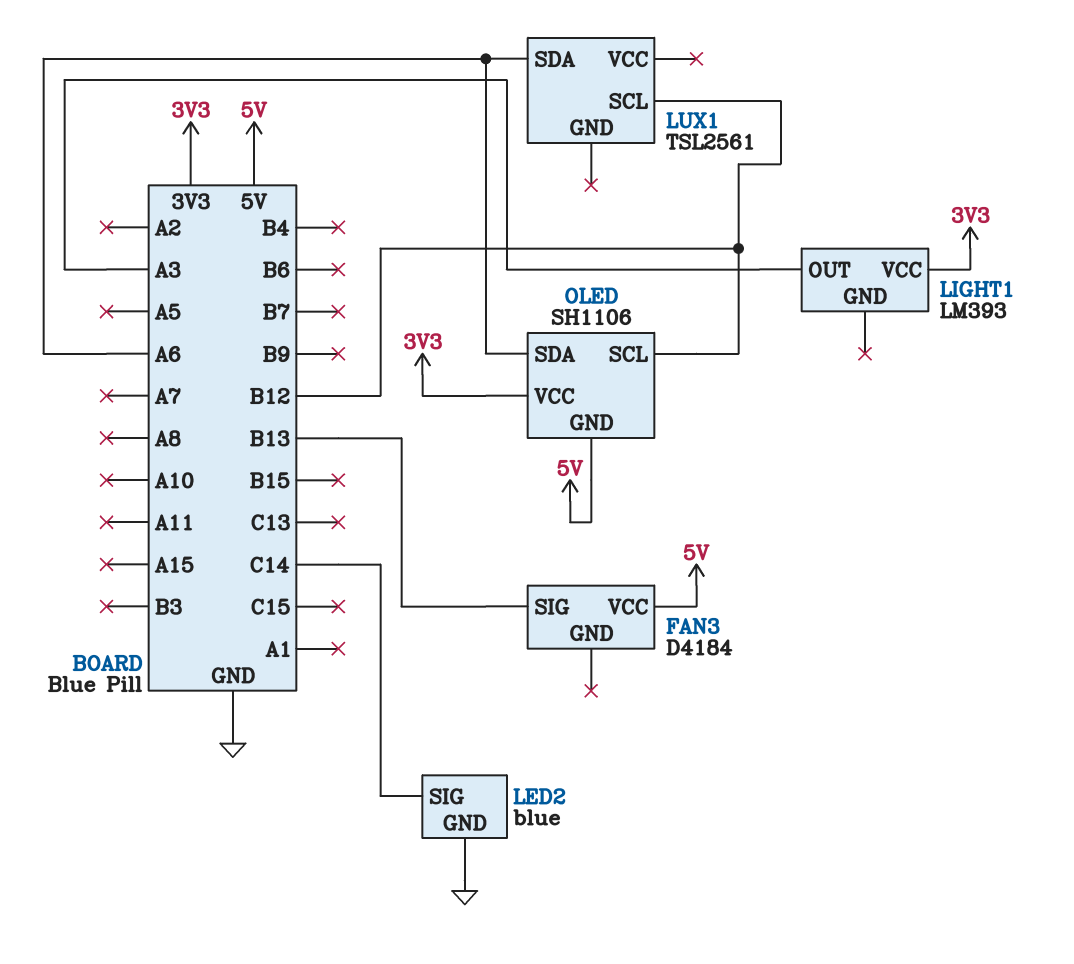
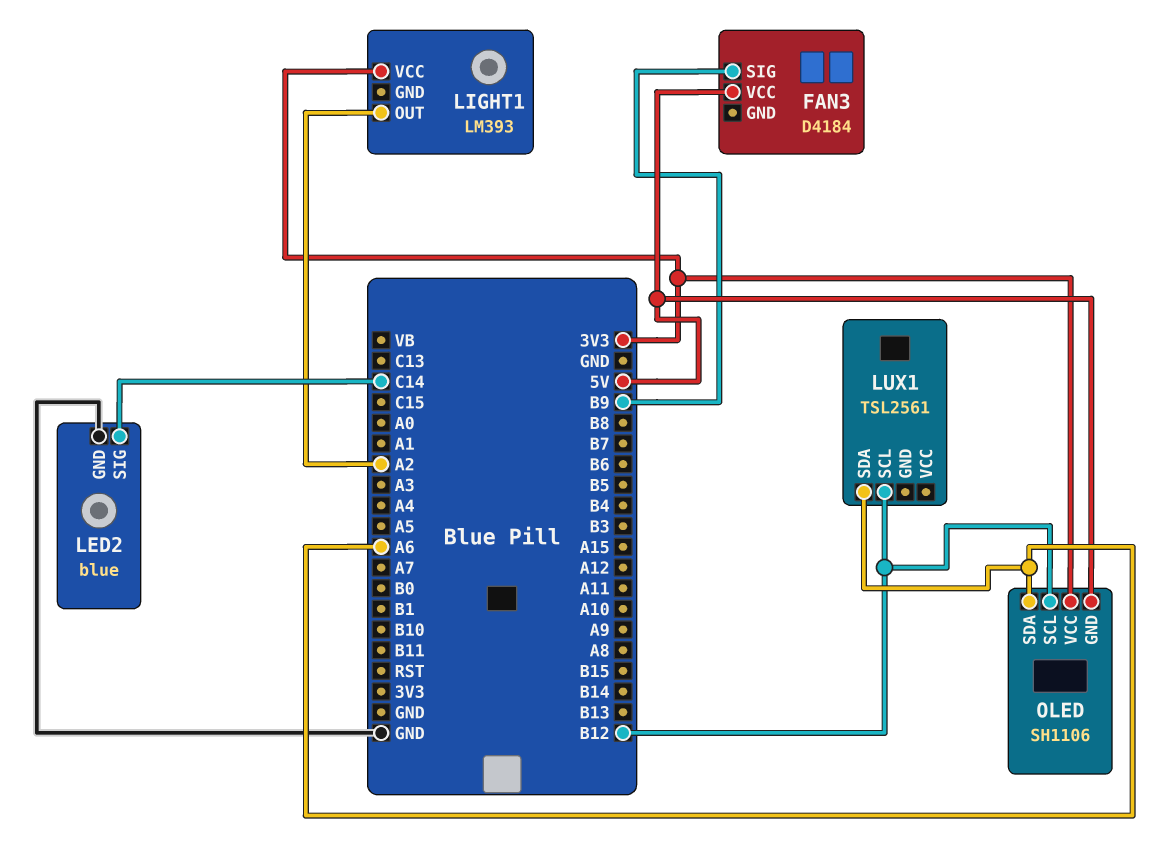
FAN3 pin SIG: B13 -> B9
LIGHT1 pin OUT: A3 -> A2

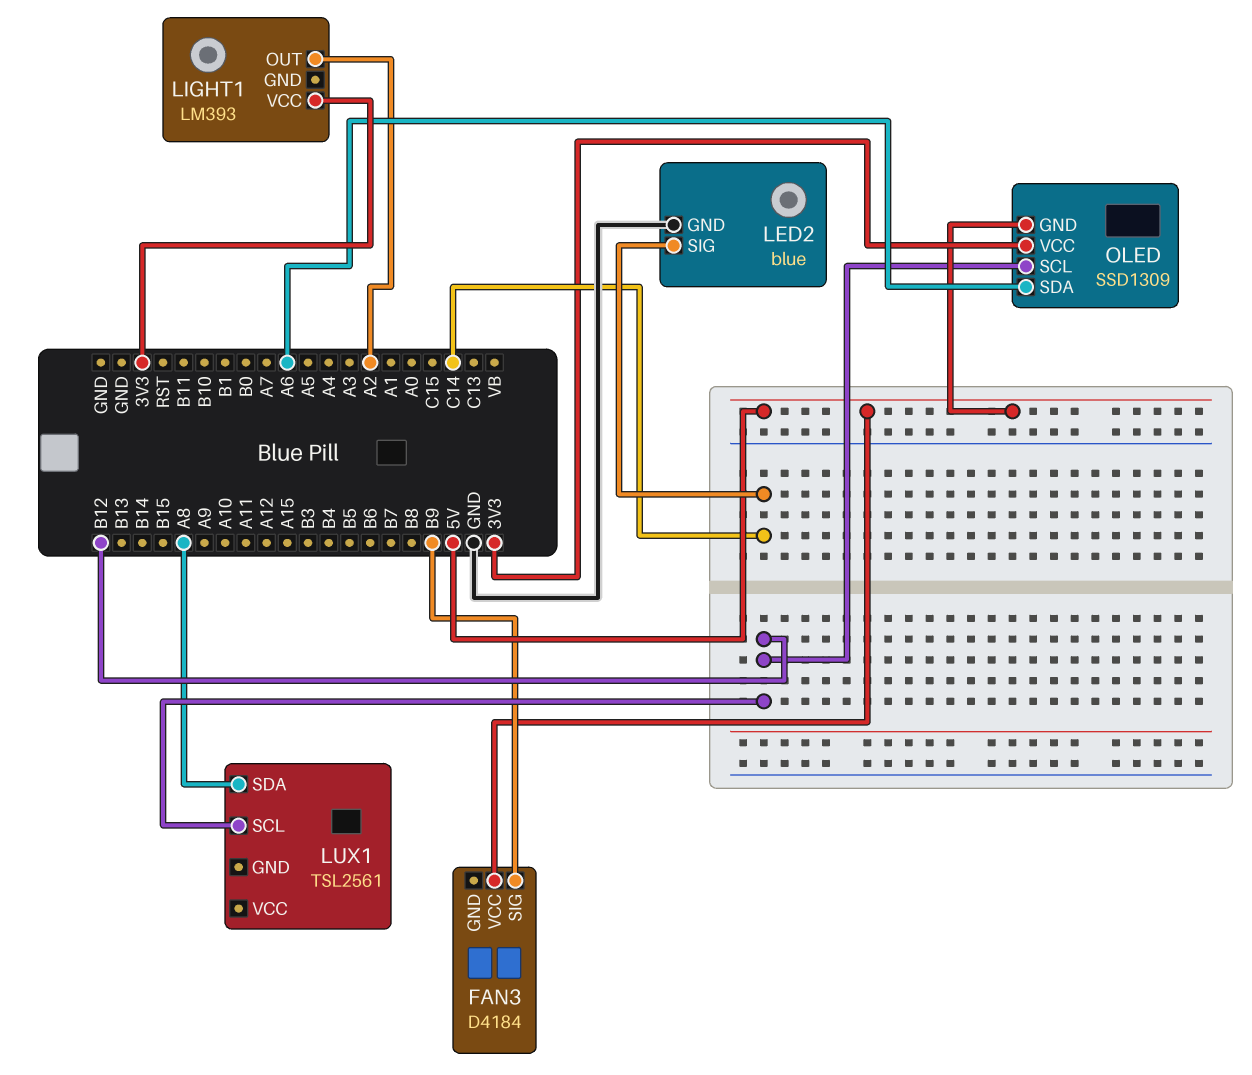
LUX1 pin SDA: A6 -> A8
OLED: SH1106 -> SSD1309

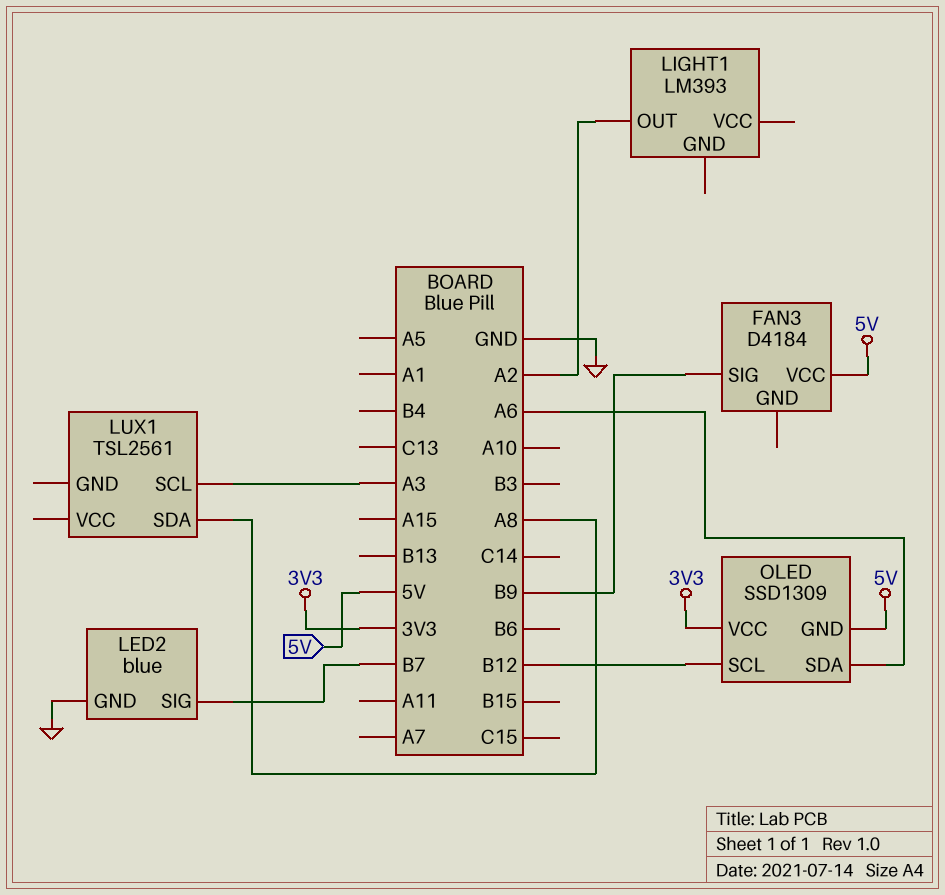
LED2 pin SIG: C14 -> B7
LIGHT1 pin VCC: 3V3 -> none
LUX1 pin SCL: B12 -> A3

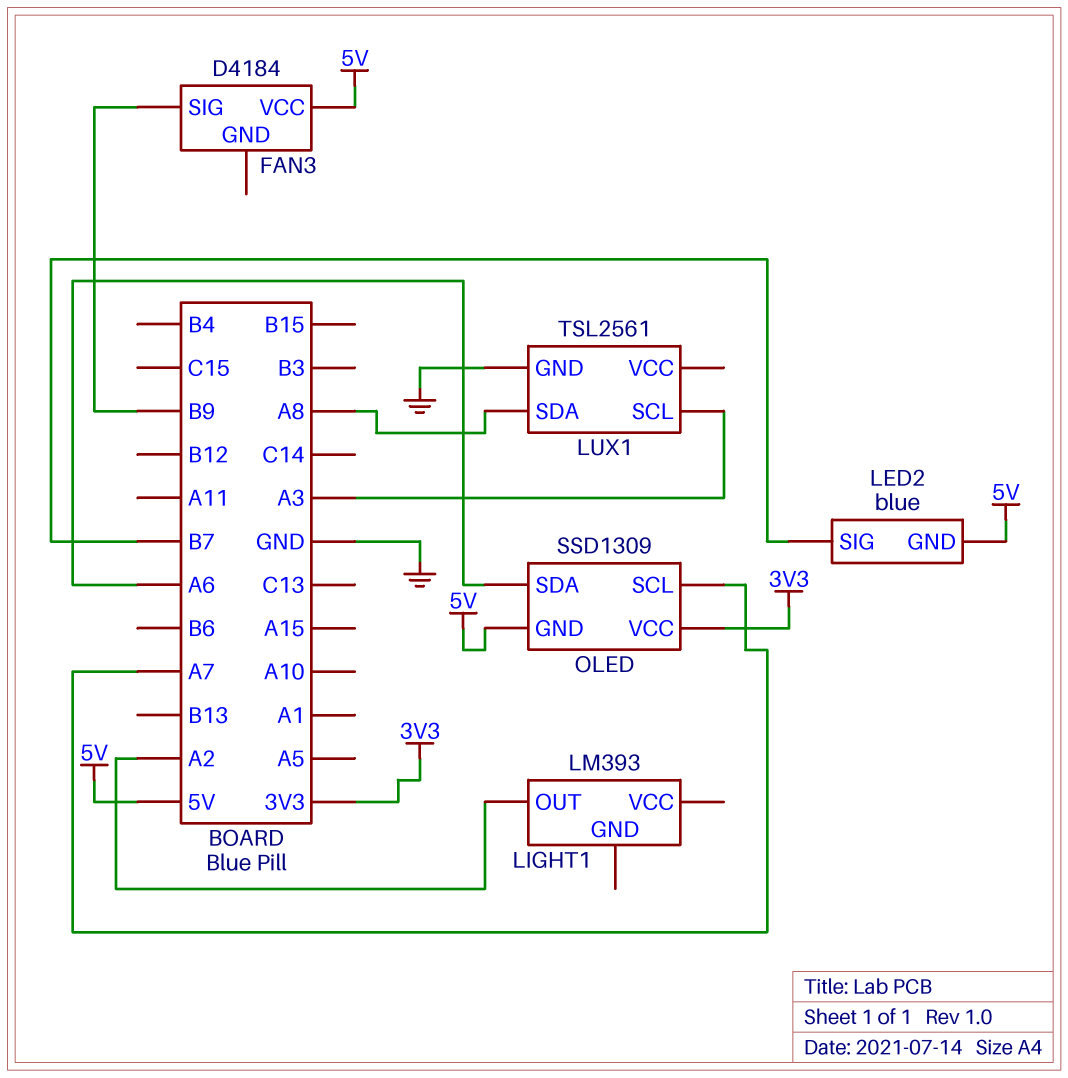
LED2 pin GND: GND -> 5V
LUX1 pin GND: none -> GND
OLED pin SCL: B12 -> A7

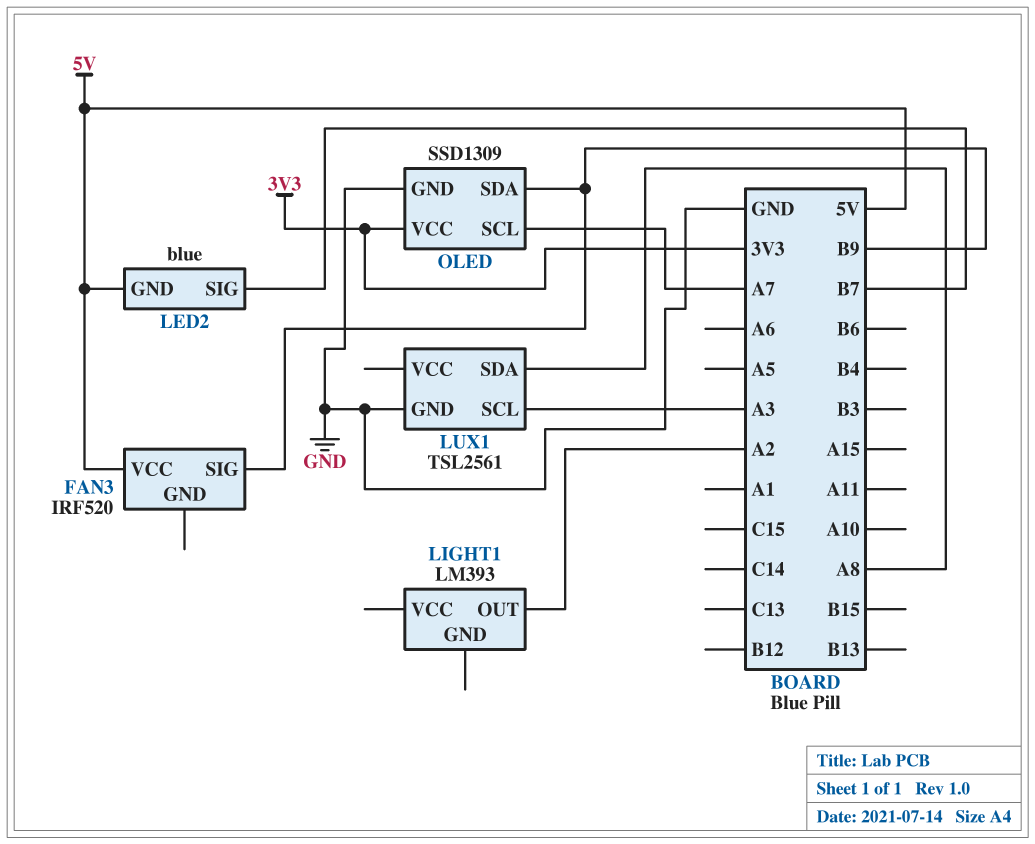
FAN3: D4184 -> IRF520
OLED pin GND: 5V -> GND
OLED pin SDA: A6 -> B9

